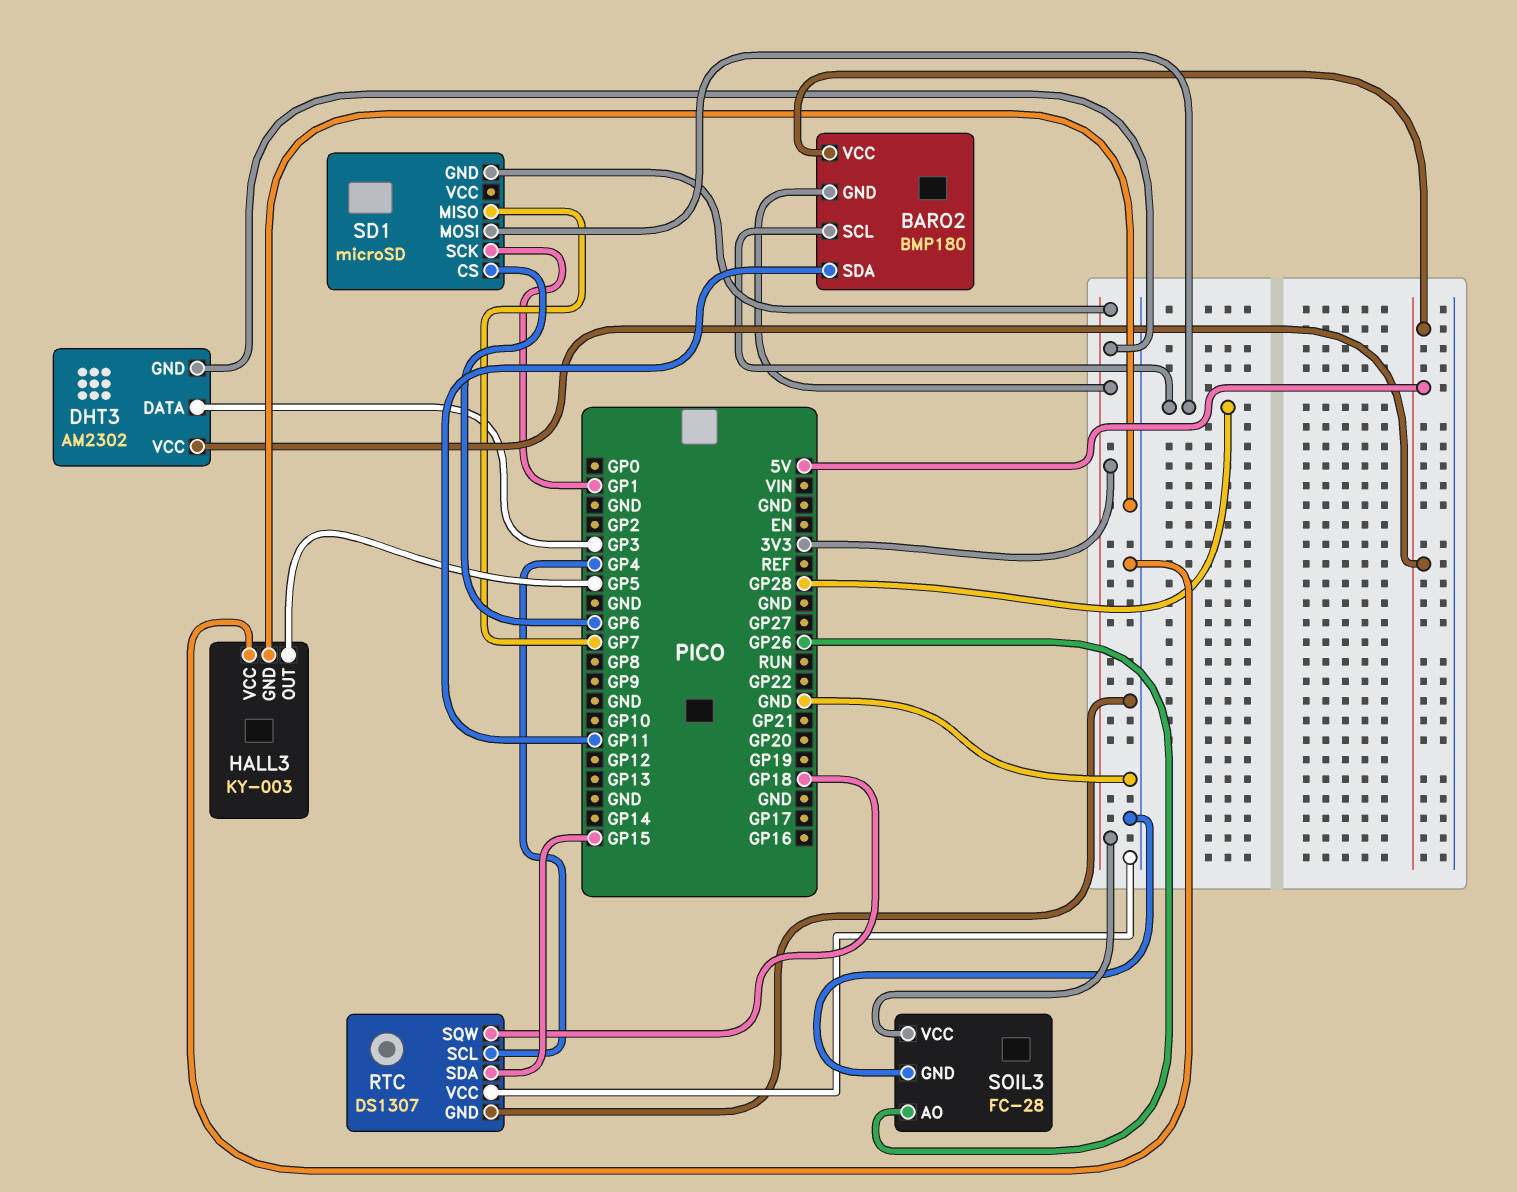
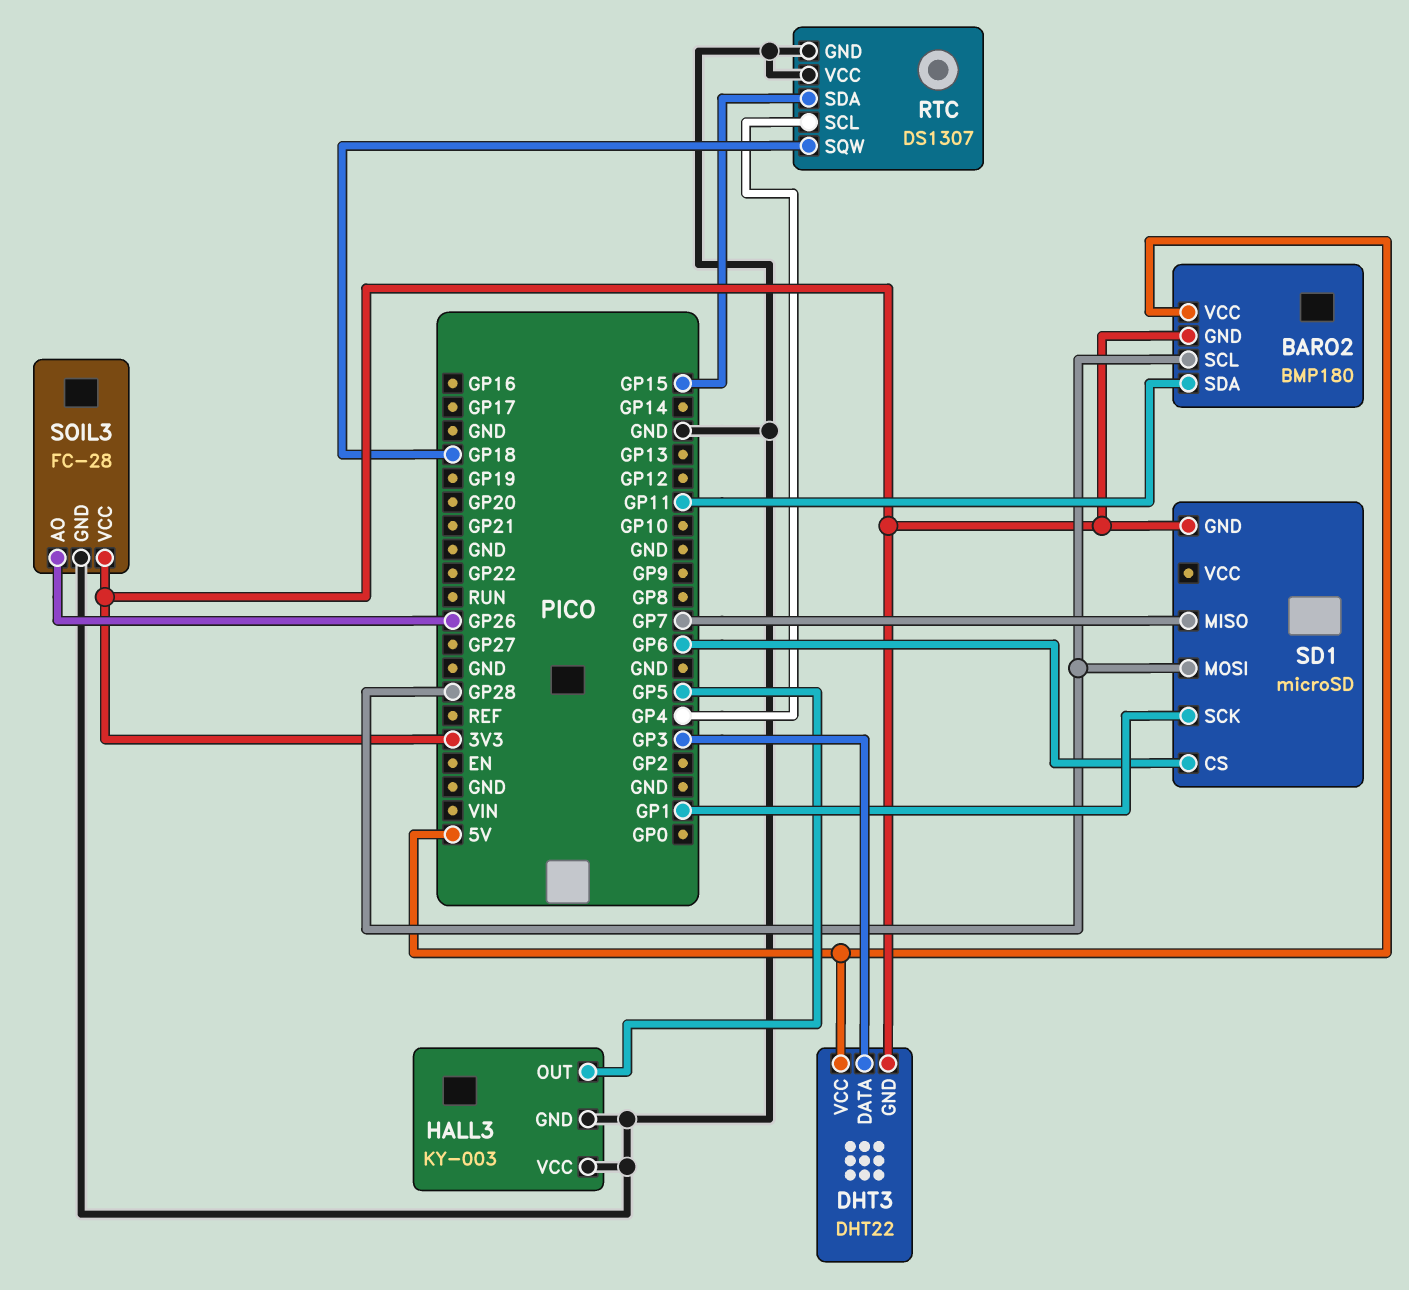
DHT3: AM2302 -> DHT22

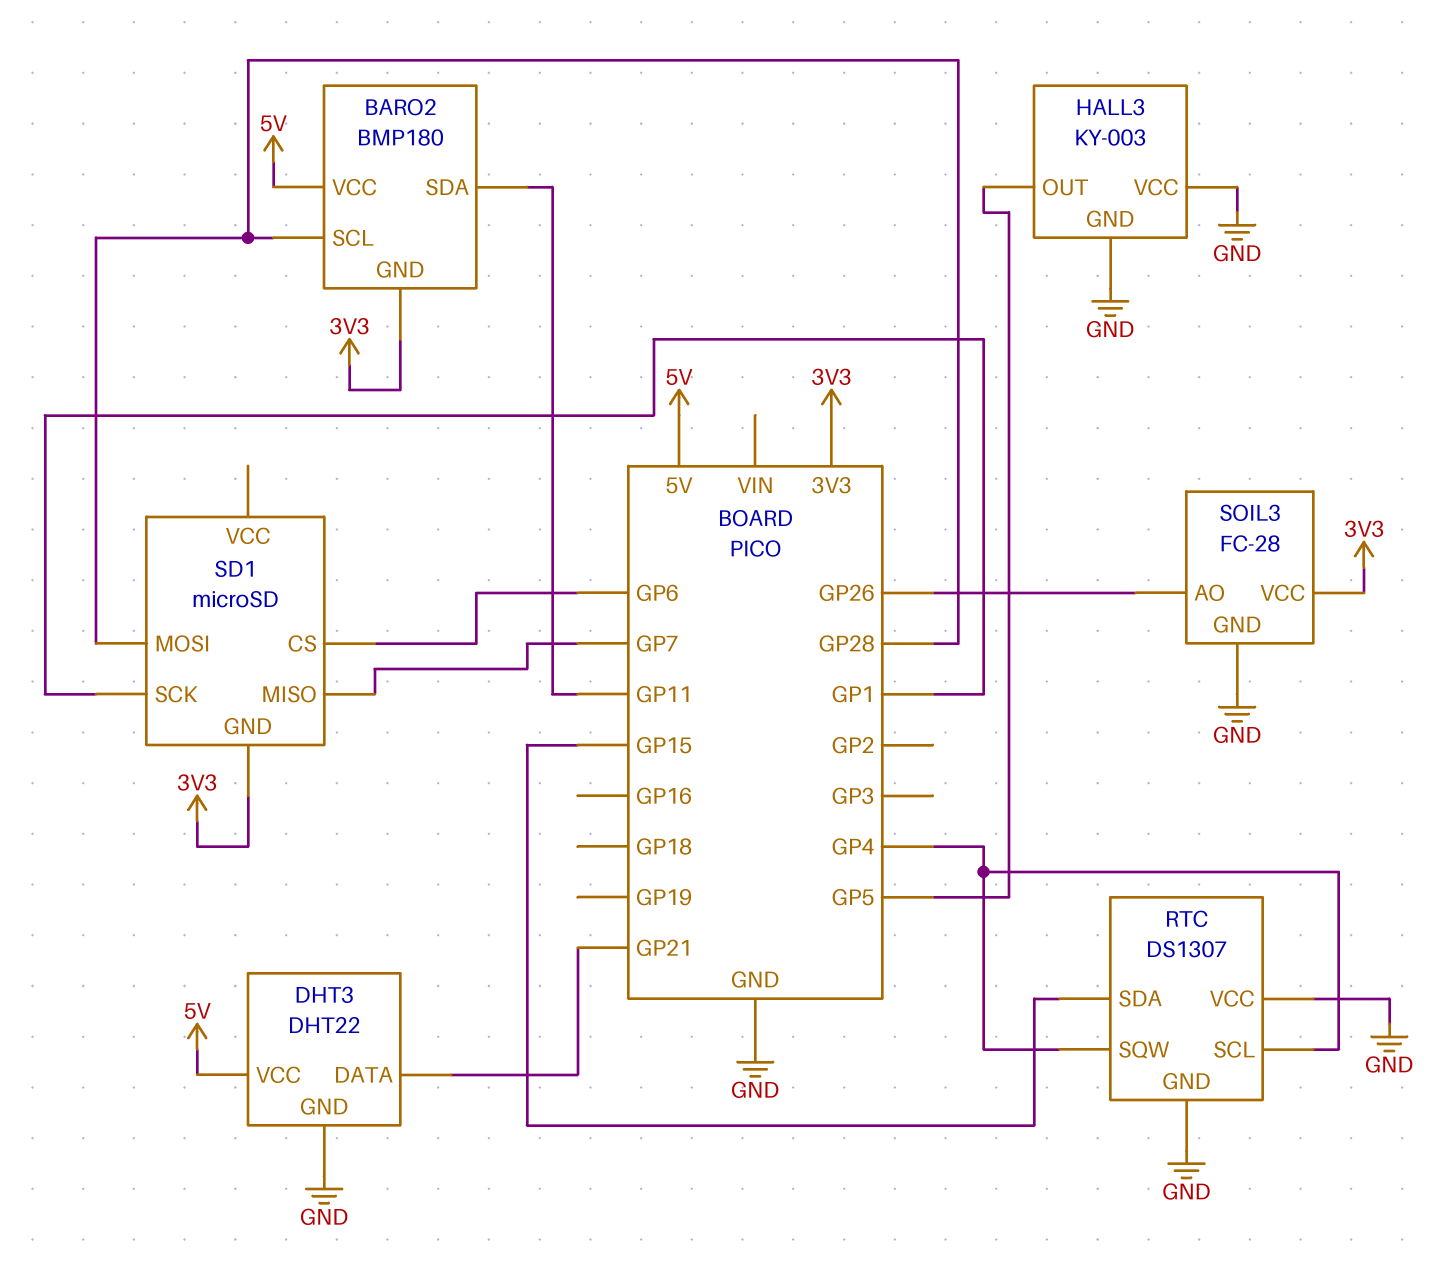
DHT3 pin DATA: GP3 -> GP21
DHT3 pin GND: 3V3 -> GND
RTC pin SQW: GP18 -> GP4

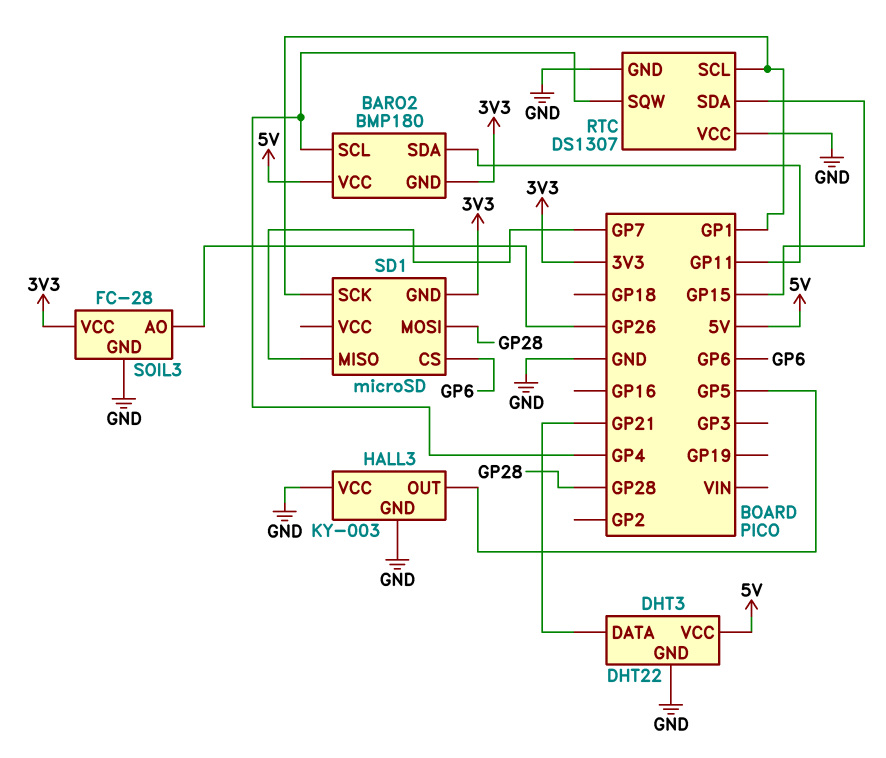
BARO2 pin SCL: GP28 -> GP4
RTC pin SCL: GP4 -> GP1

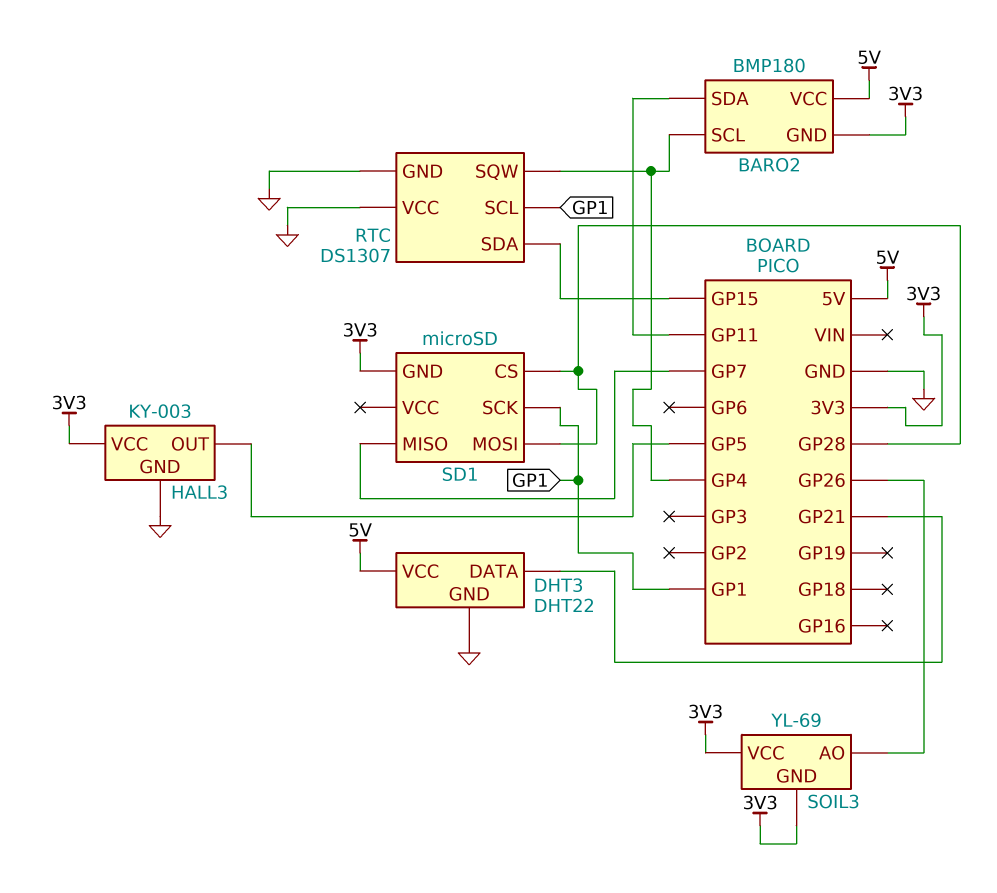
HALL3 pin VCC: GND -> 3V3
SD1 pin CS: GP6 -> GP28
SOIL3: FC-28 -> YL-69
SOIL3 pin GND: GND -> 3V3

